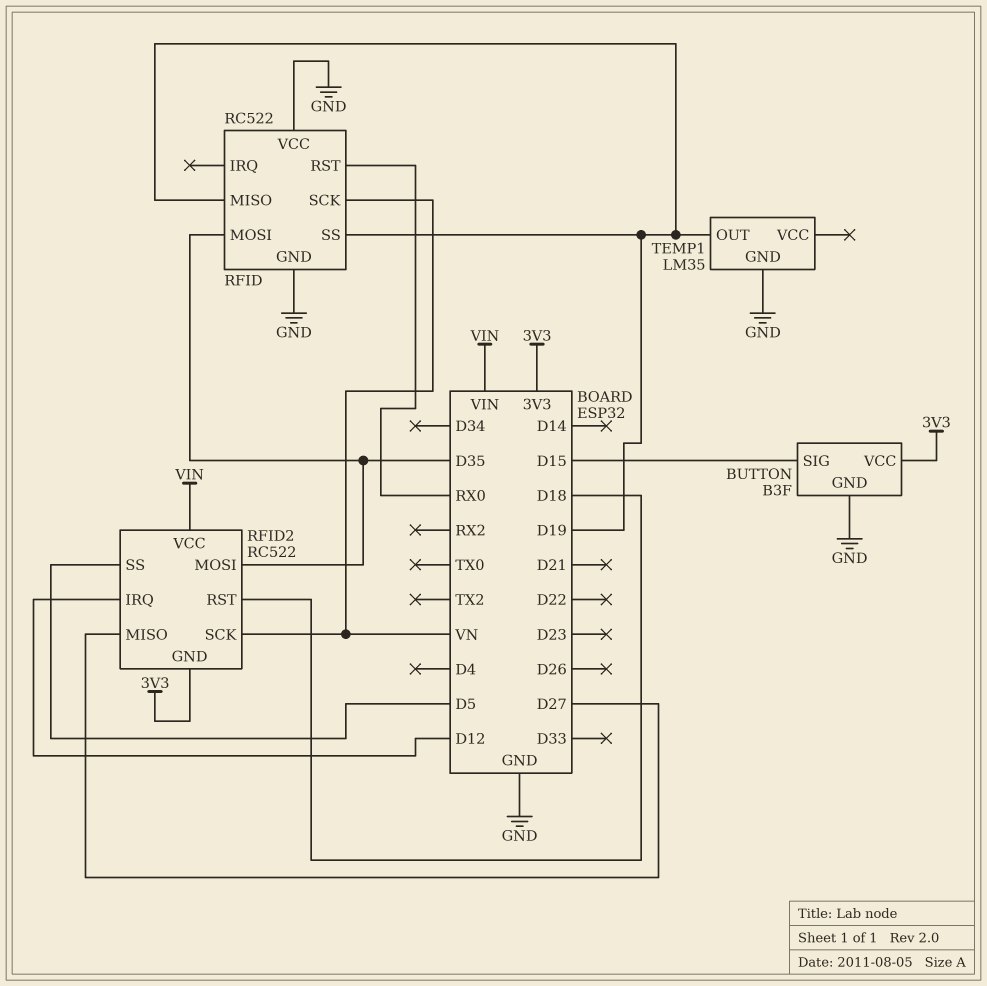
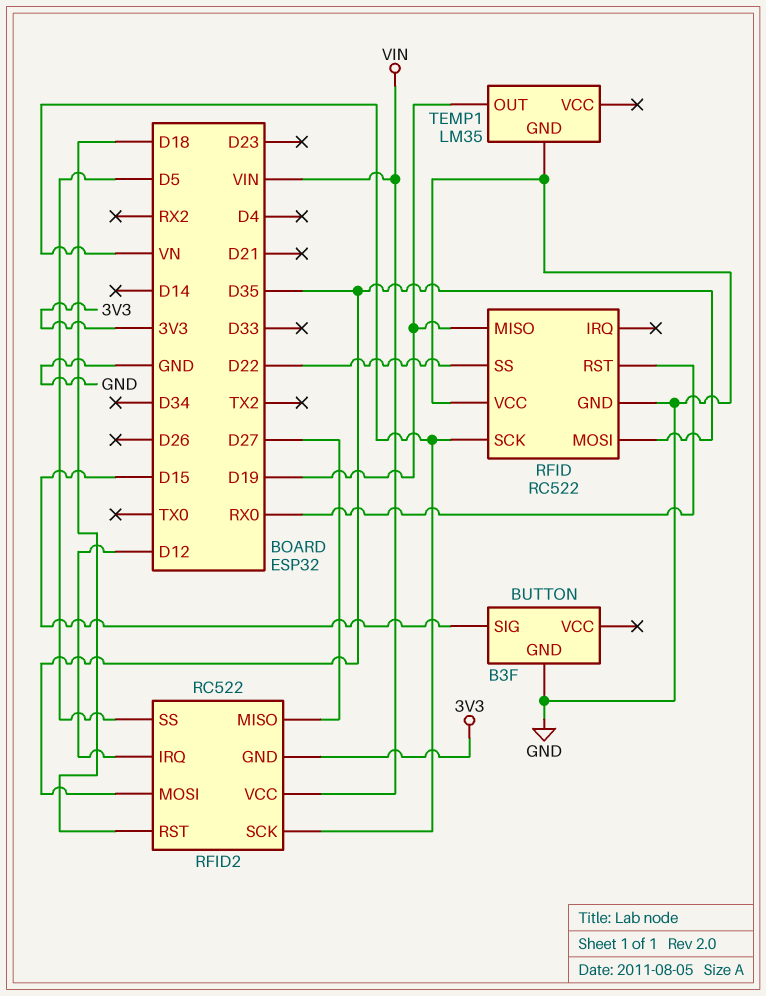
BUTTON pin VCC: 3V3 -> none
RFID pin SS: D19 -> D22

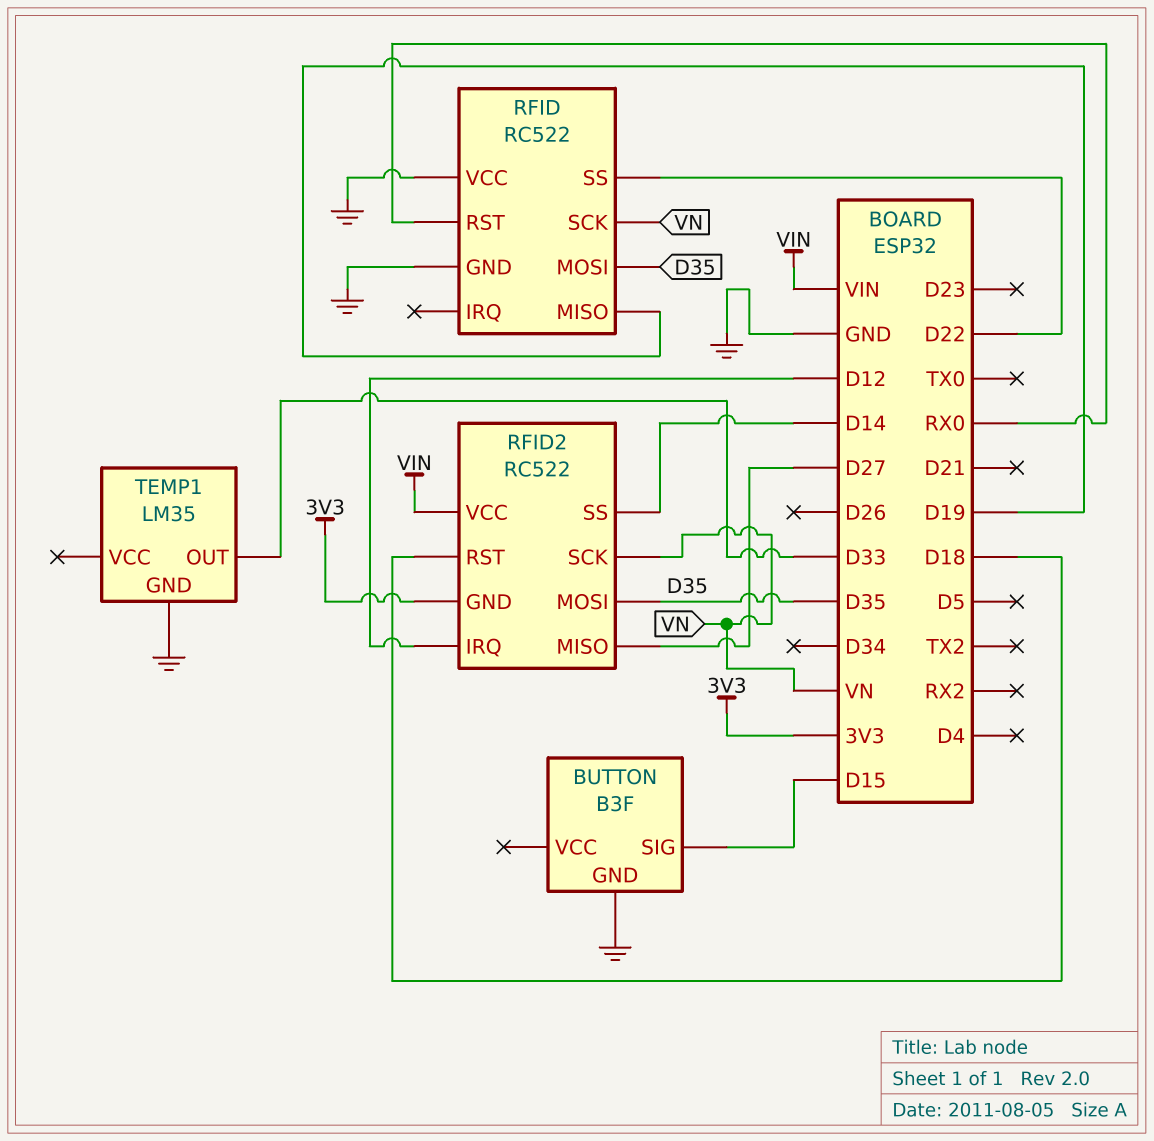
RFID2 pin SS: D5 -> D14
TEMP1 pin OUT: D19 -> D33

